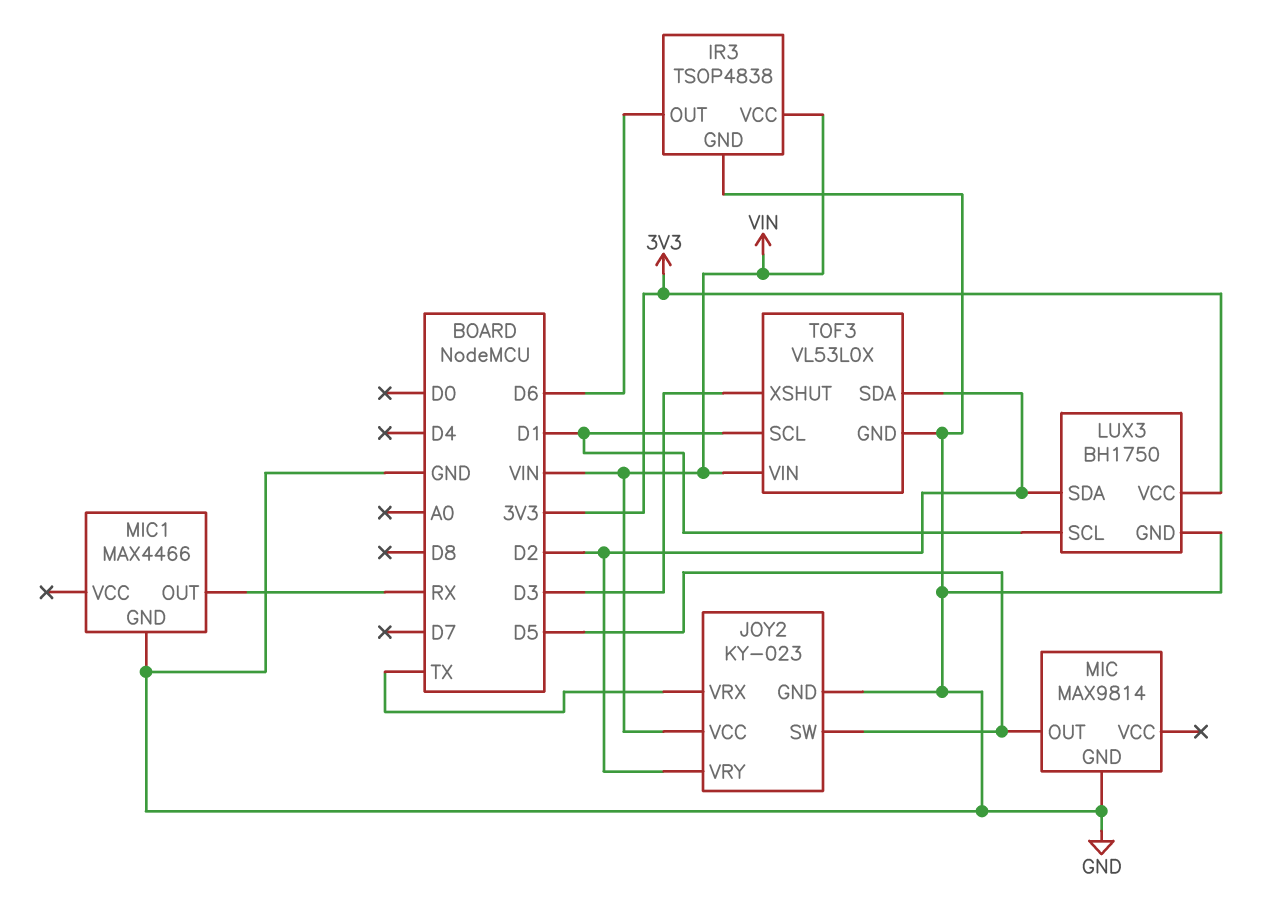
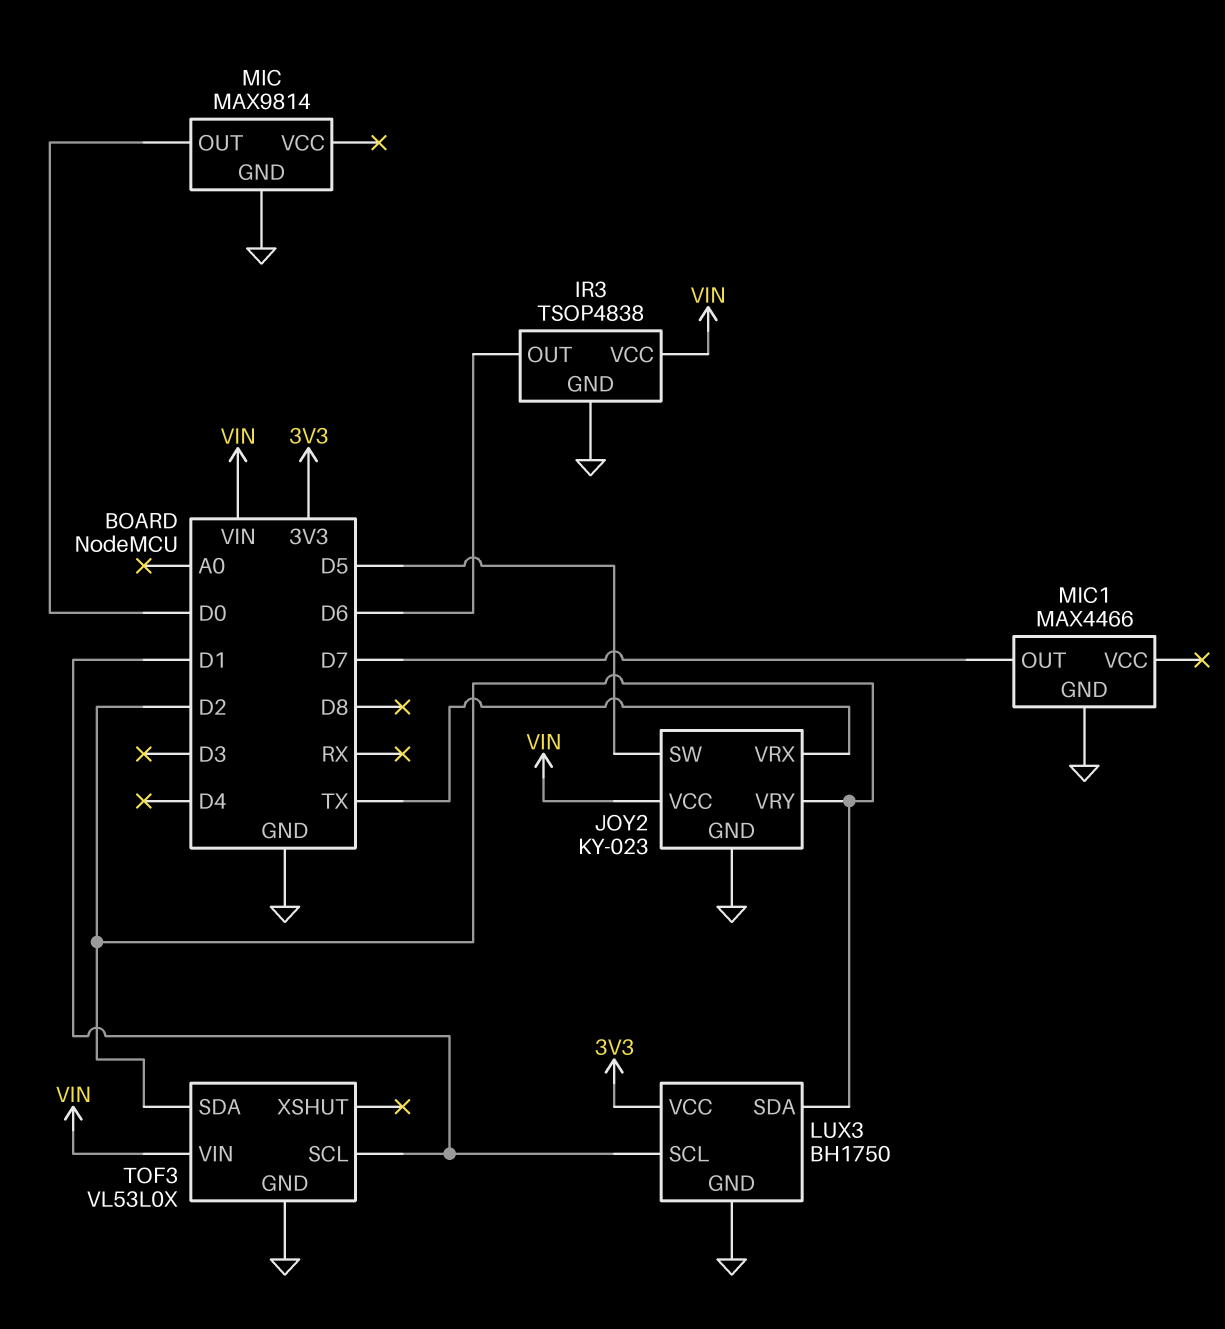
MIC pin OUT: D5 -> D0
MIC1 pin OUT: RX -> D7
TOF3 pin XSHUT: D3 -> none

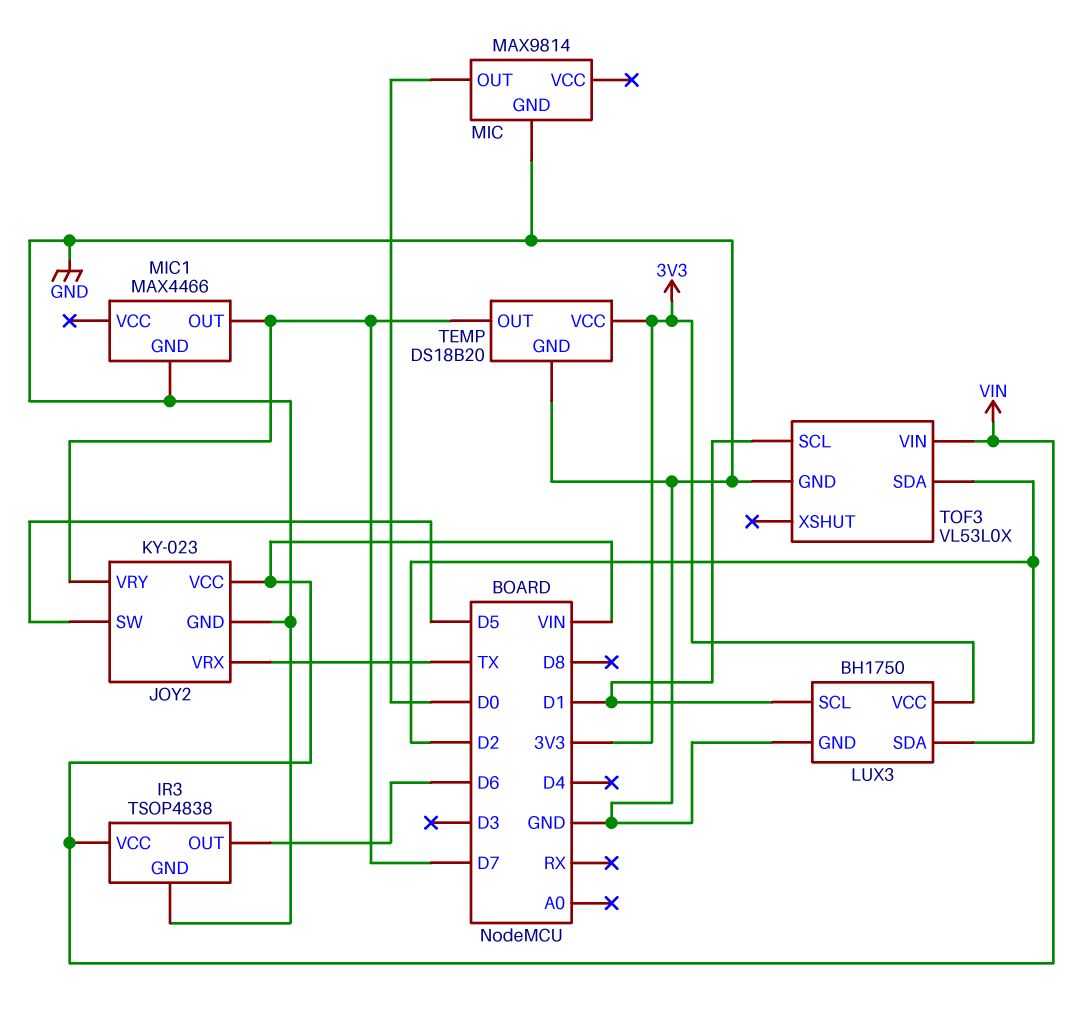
JOY2 pin VRY: D2 -> D7
TEMP: none -> DS18B20
TEMP pin GND: none -> GND
TEMP pin OUT: none -> D7
TEMP pin VCC: none -> 3V3

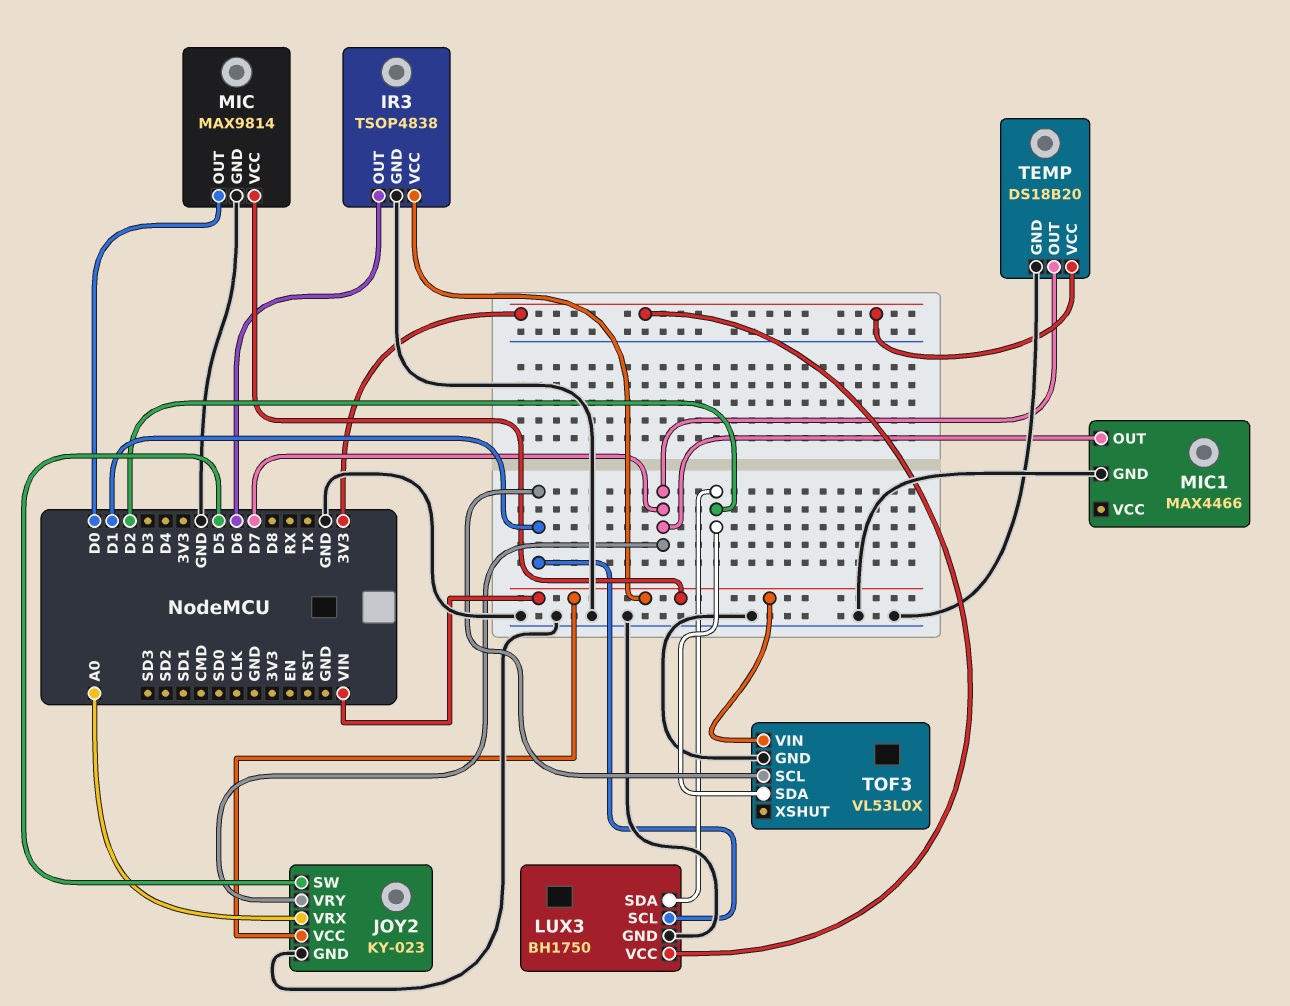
JOY2 pin VRX: TX -> A0
MIC pin VCC: none -> VIN

